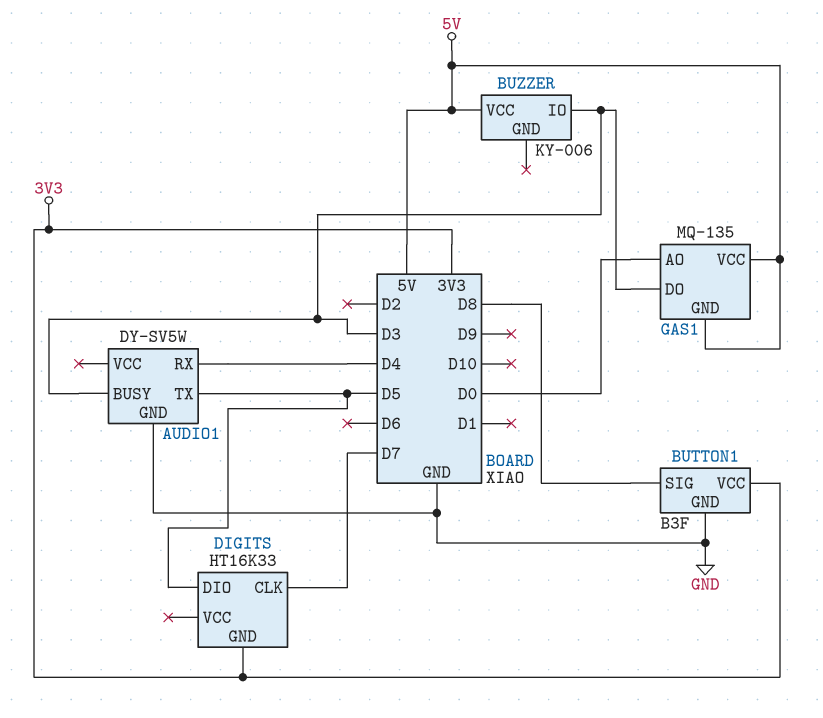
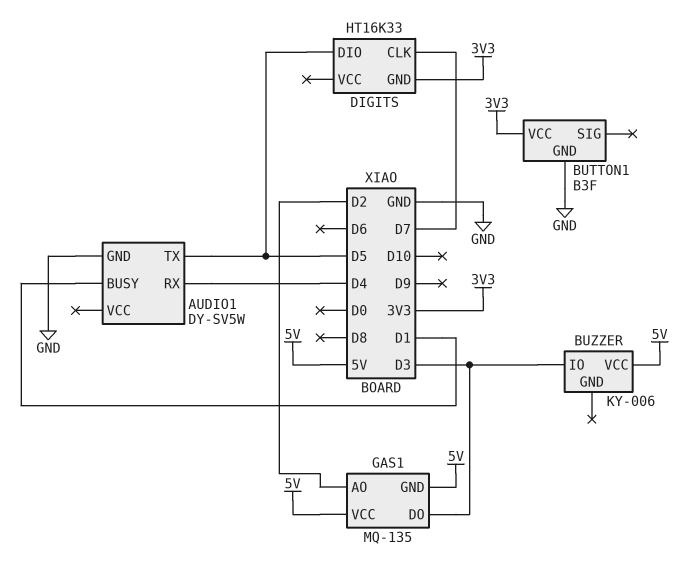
AUDIO1 pin BUSY: D3 -> D1
BUTTON1 pin SIG: D8 -> none
GAS1 pin AO: D0 -> D2

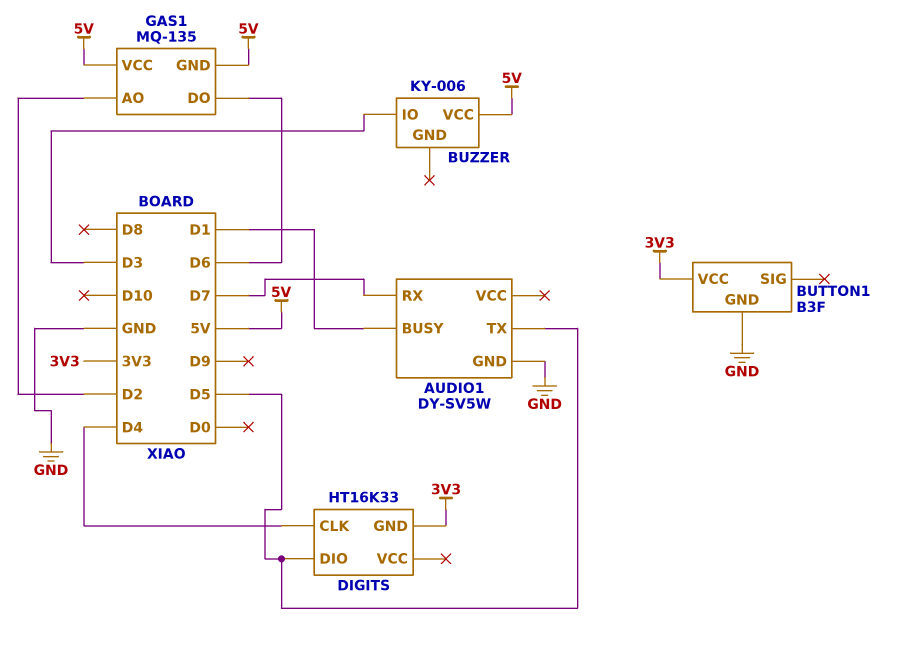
AUDIO1 pin RX: D4 -> D7
DIGITS pin CLK: D7 -> D4
GAS1 pin DO: D3 -> D6

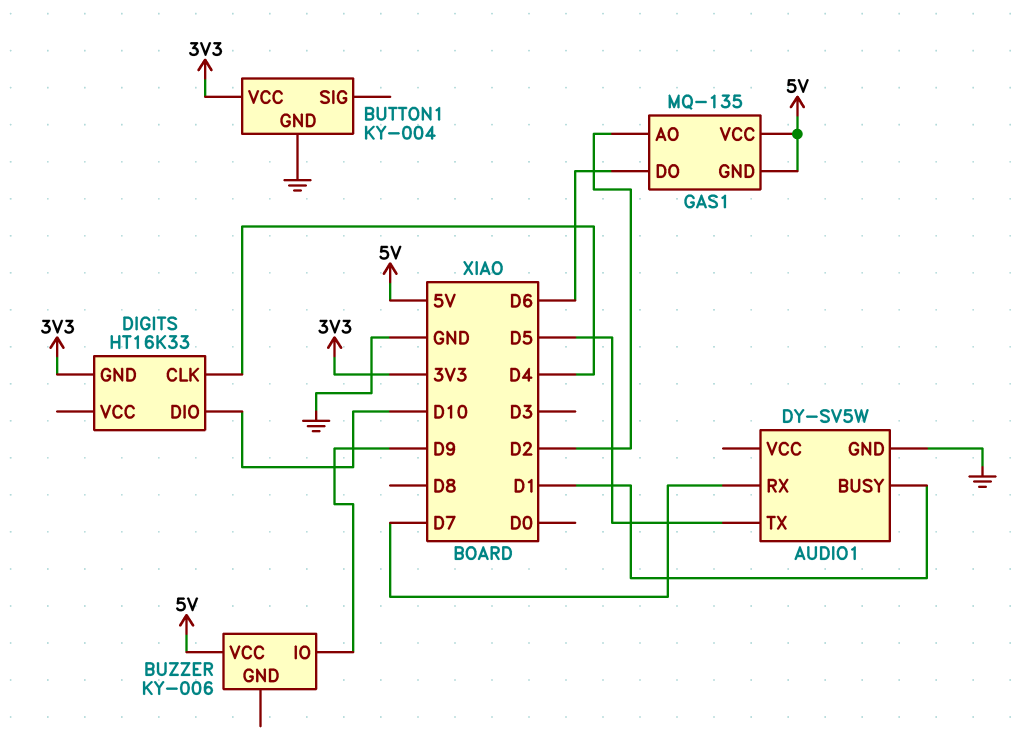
BUTTON1: B3F -> KY-004
BUZZER pin IO: D3 -> D9
DIGITS pin DIO: D5 -> D10

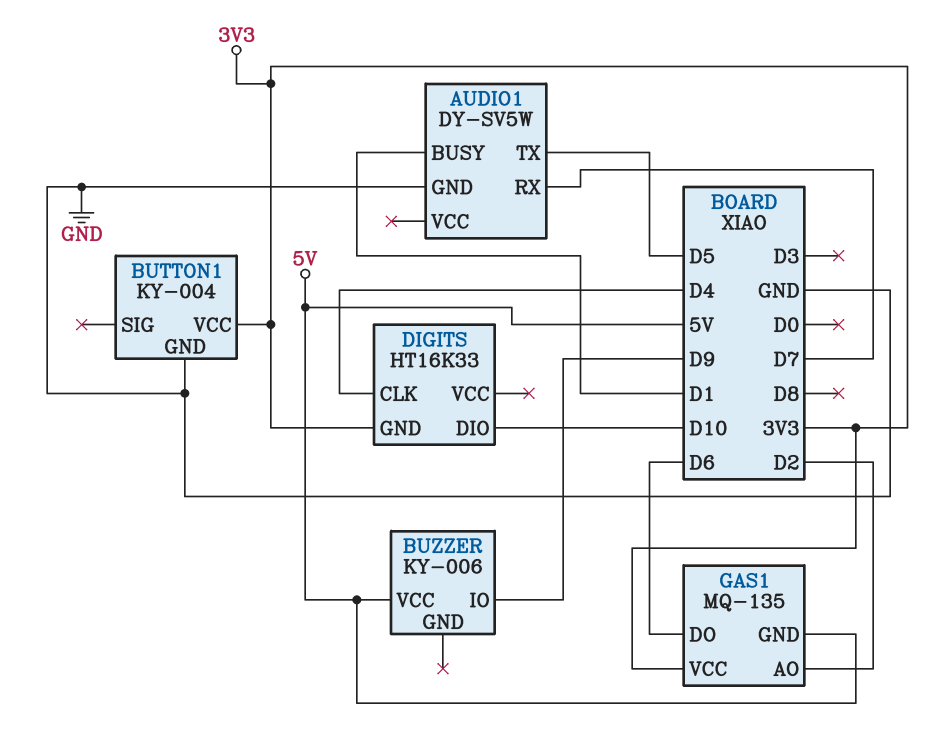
GAS1 pin VCC: 5V -> 3V3

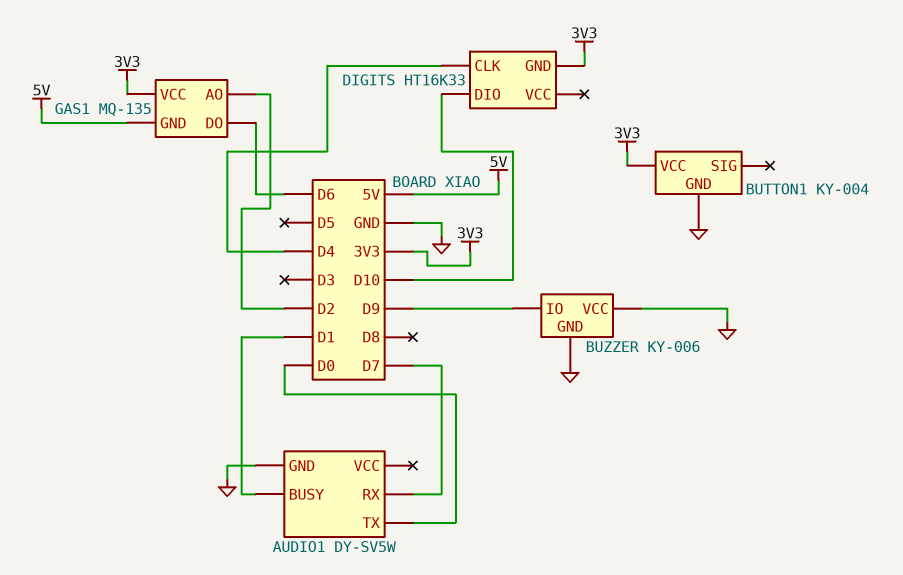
AUDIO1 pin TX: D5 -> D0
BUZZER pin GND: none -> GND
BUZZER pin VCC: 5V -> GND

